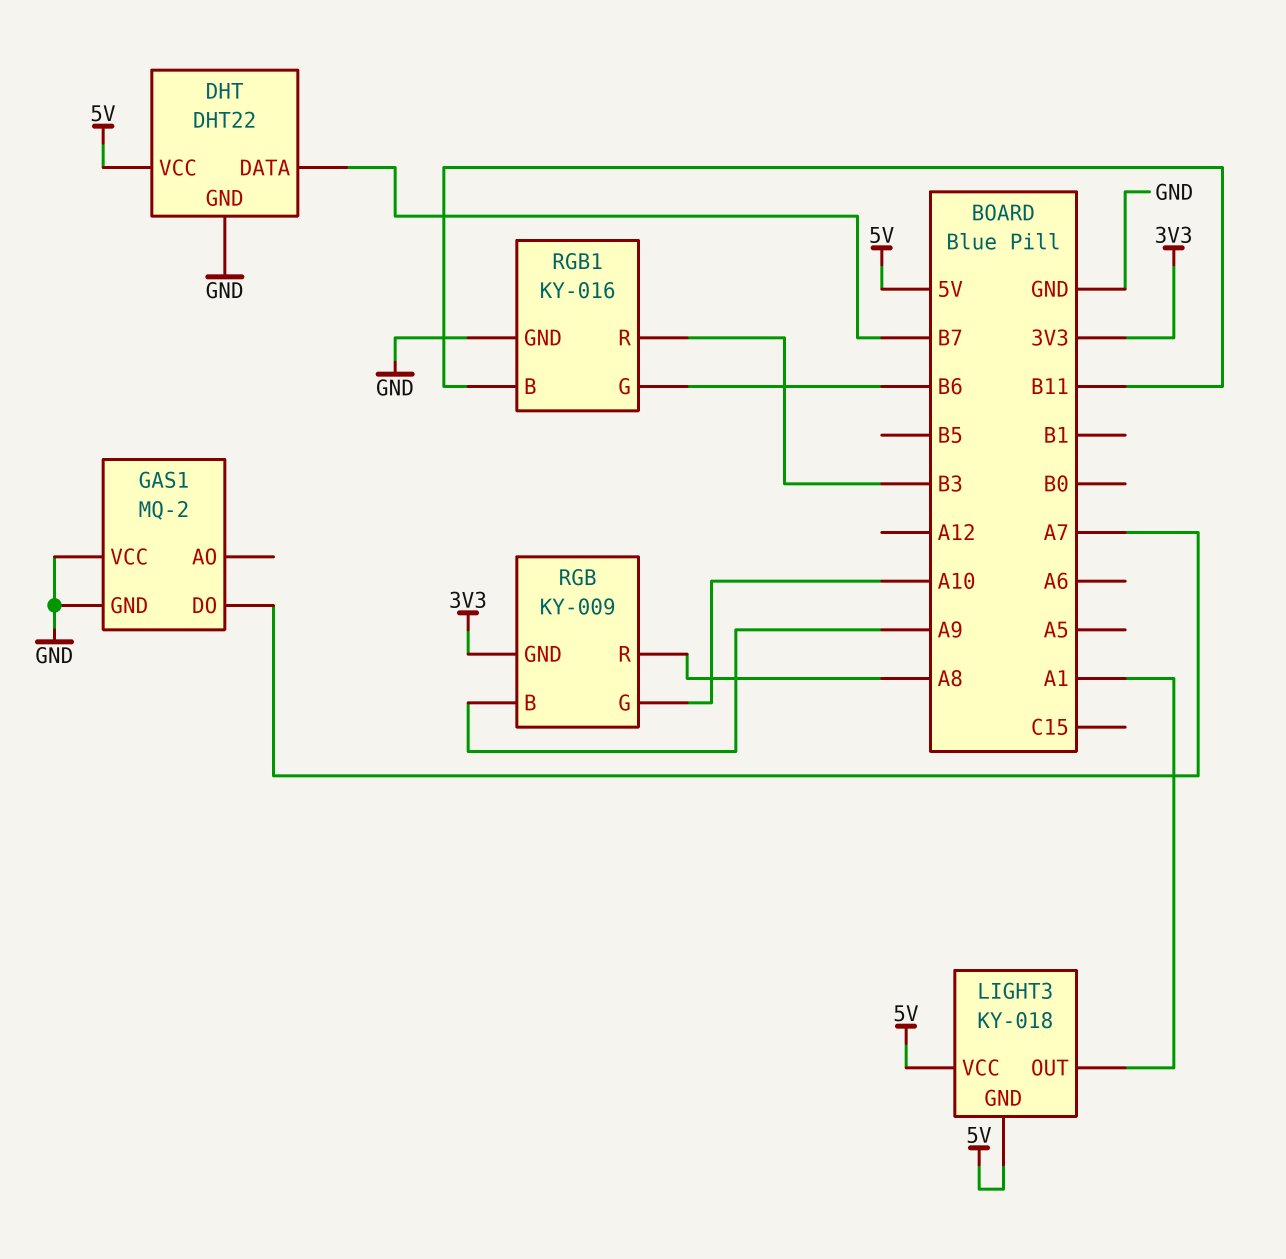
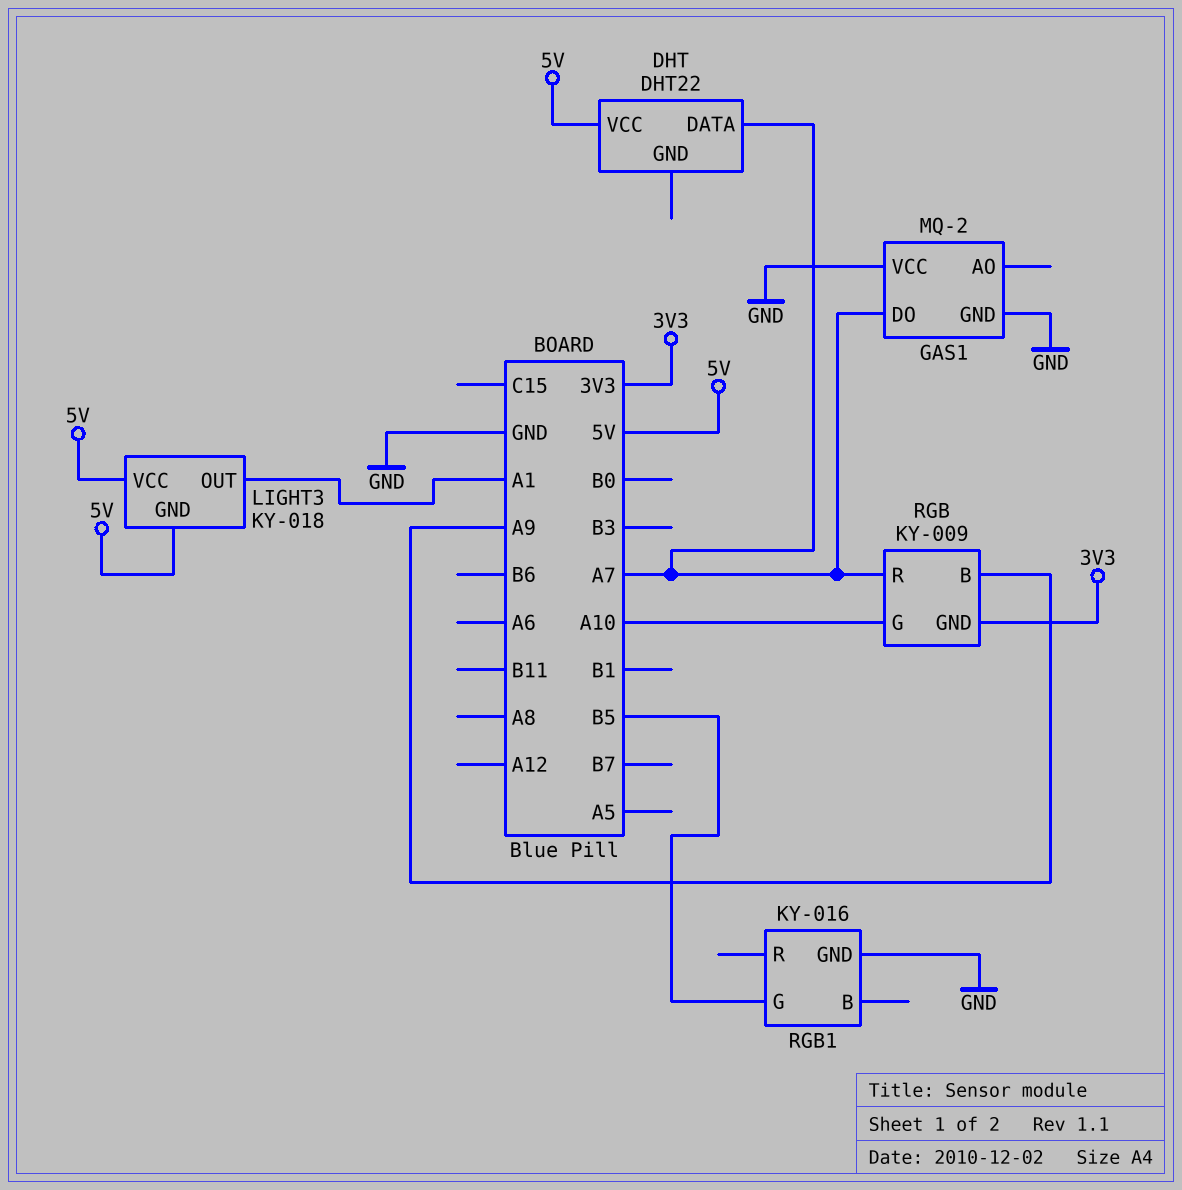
DHT pin DATA: B7 -> A7
DHT pin GND: GND -> none
RGB pin R: A8 -> A7
RGB1 pin B: B11 -> none
RGB1 pin G: B6 -> B5
RGB1 pin R: B3 -> none

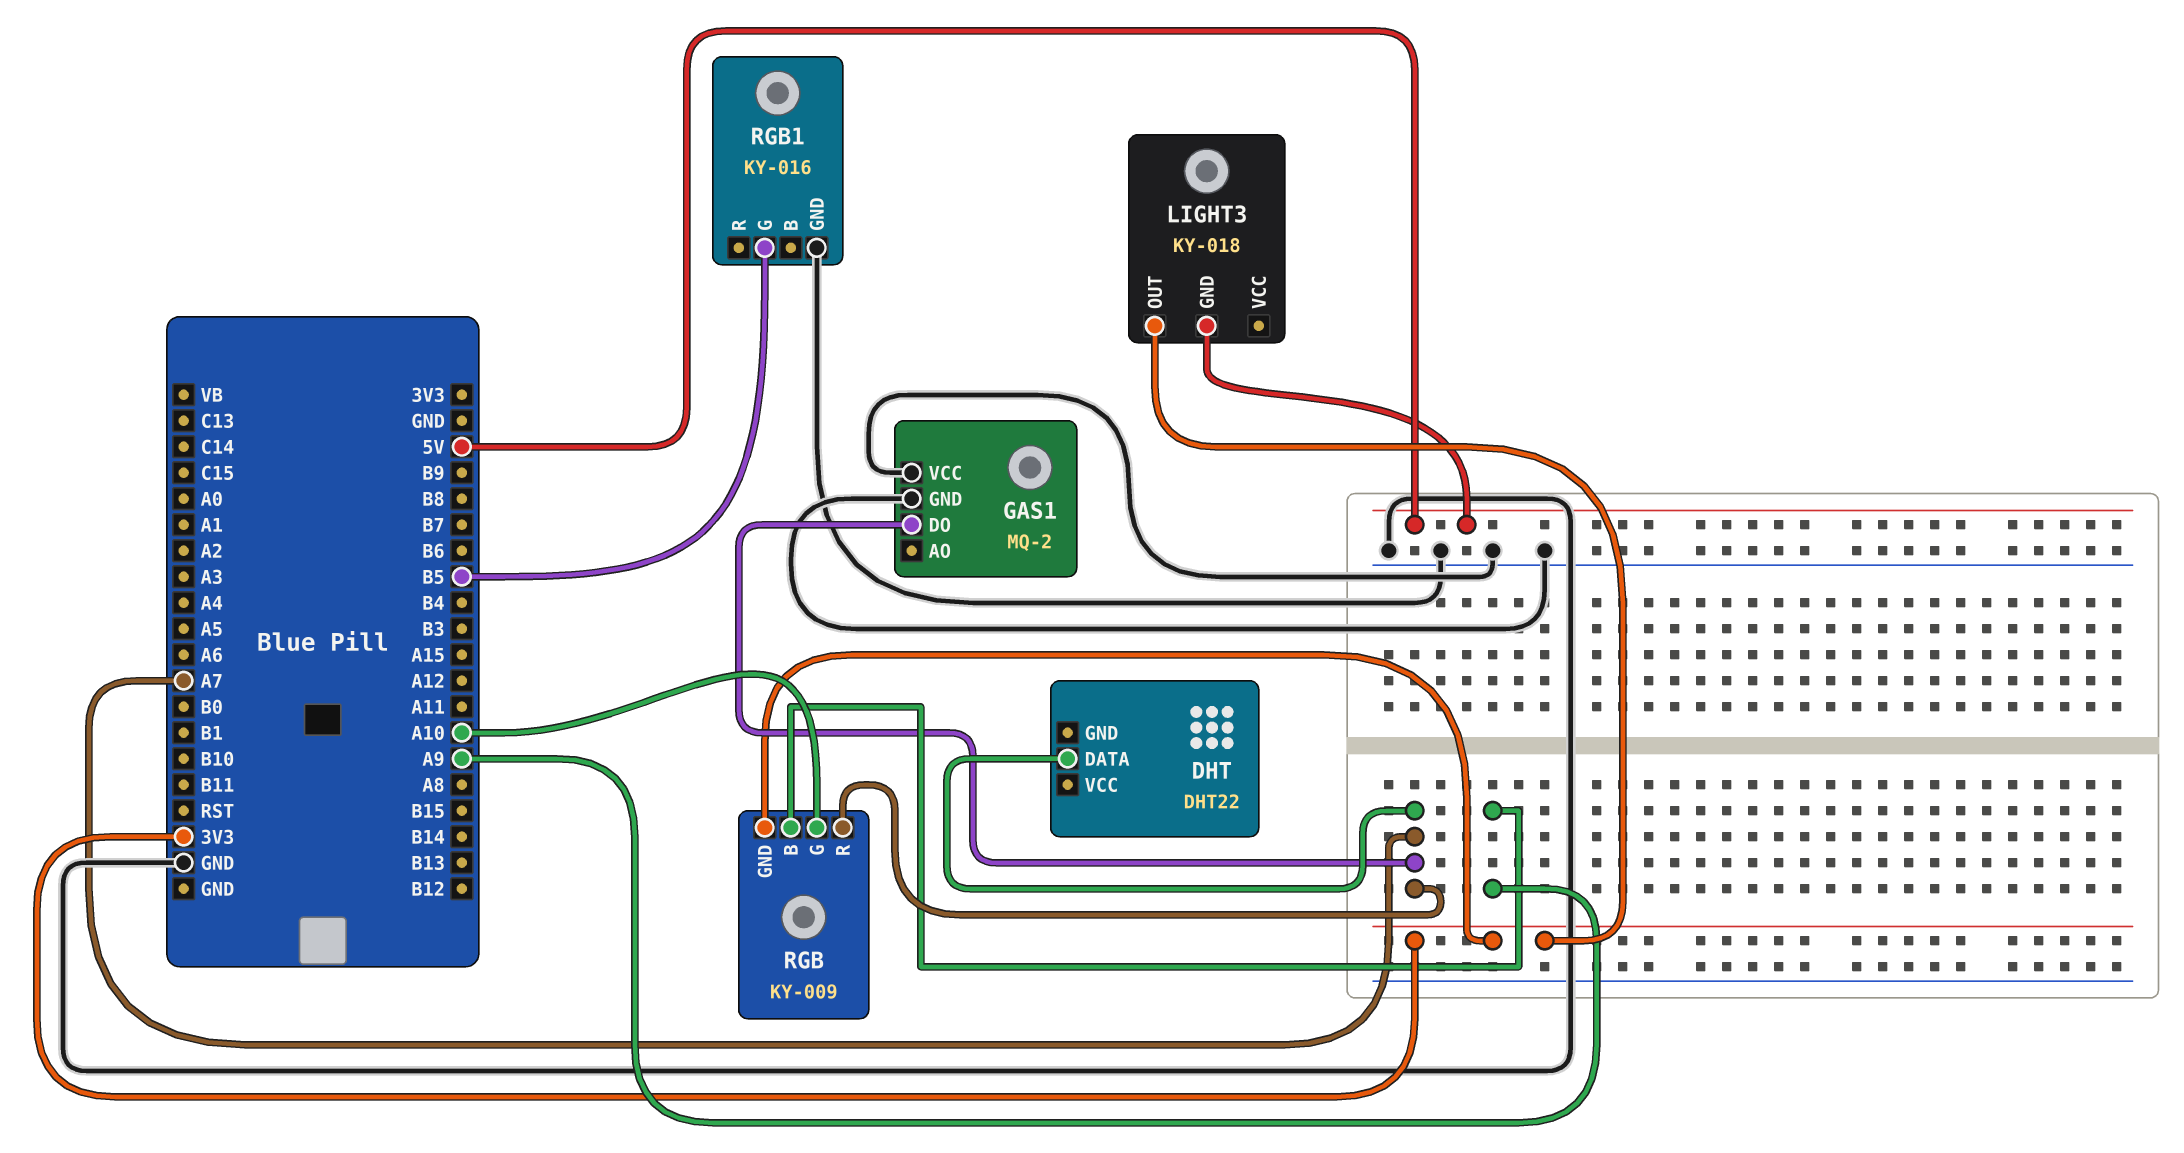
DHT pin VCC: 5V -> none
LIGHT3 pin OUT: A1 -> 3V3
LIGHT3 pin VCC: 5V -> none

